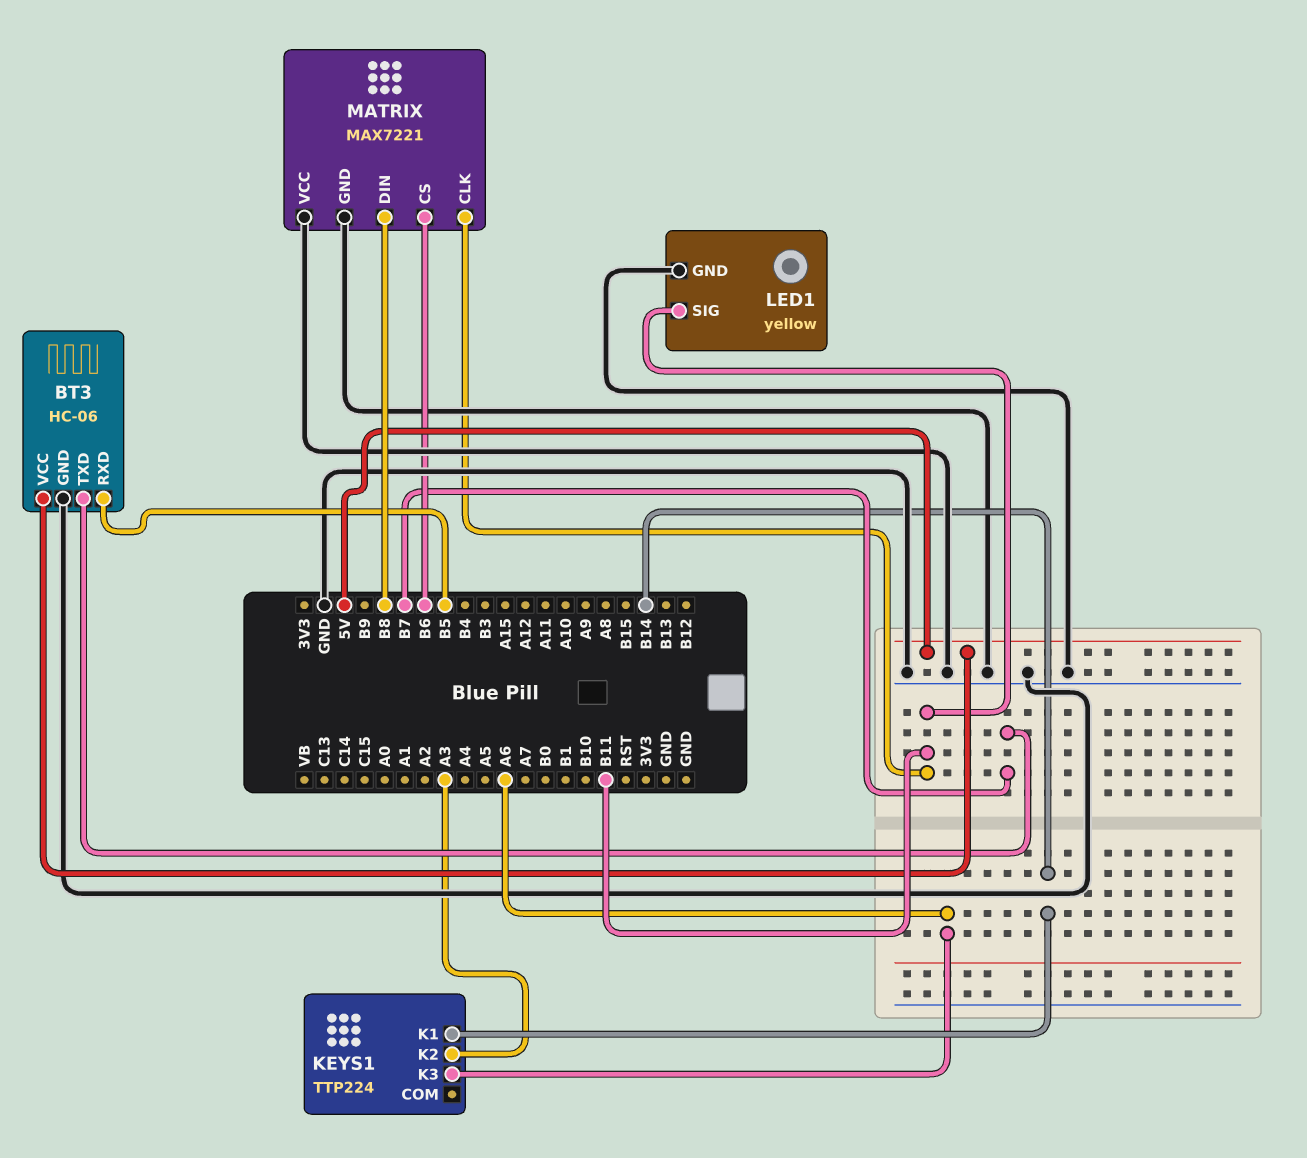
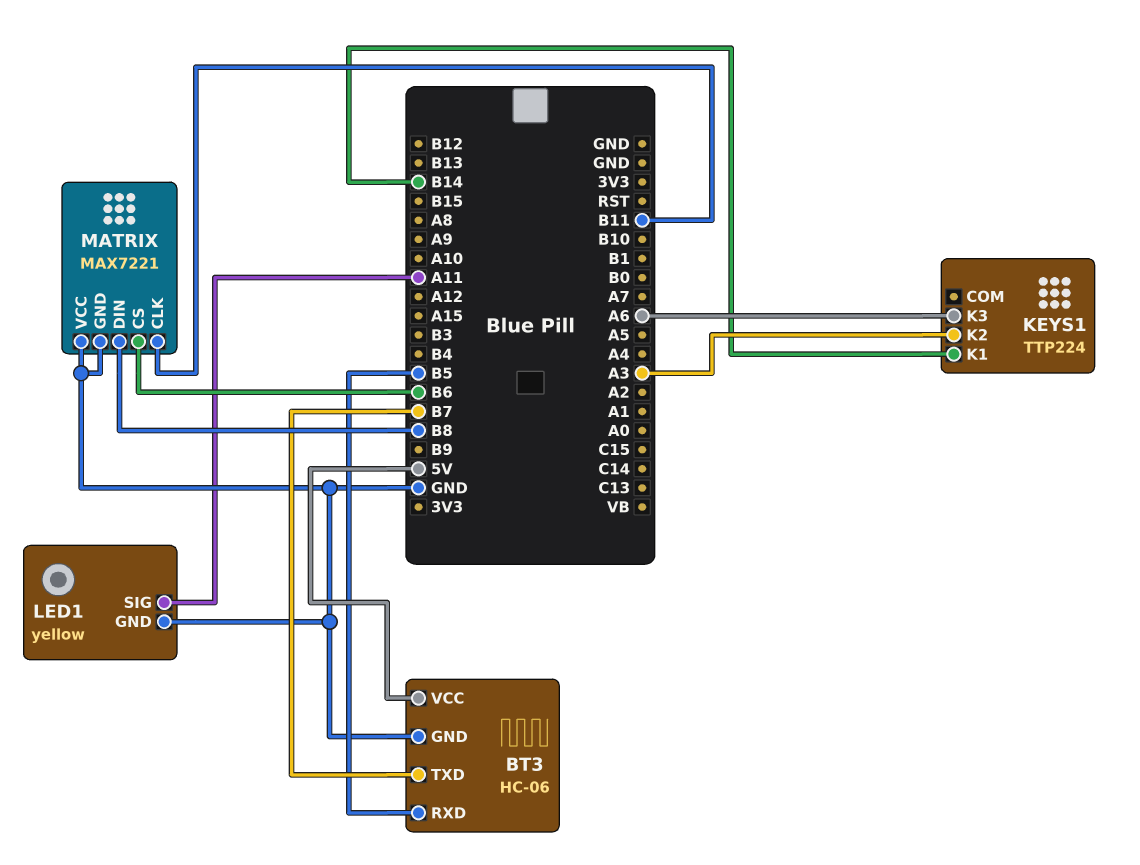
LED1 pin SIG: B11 -> A11

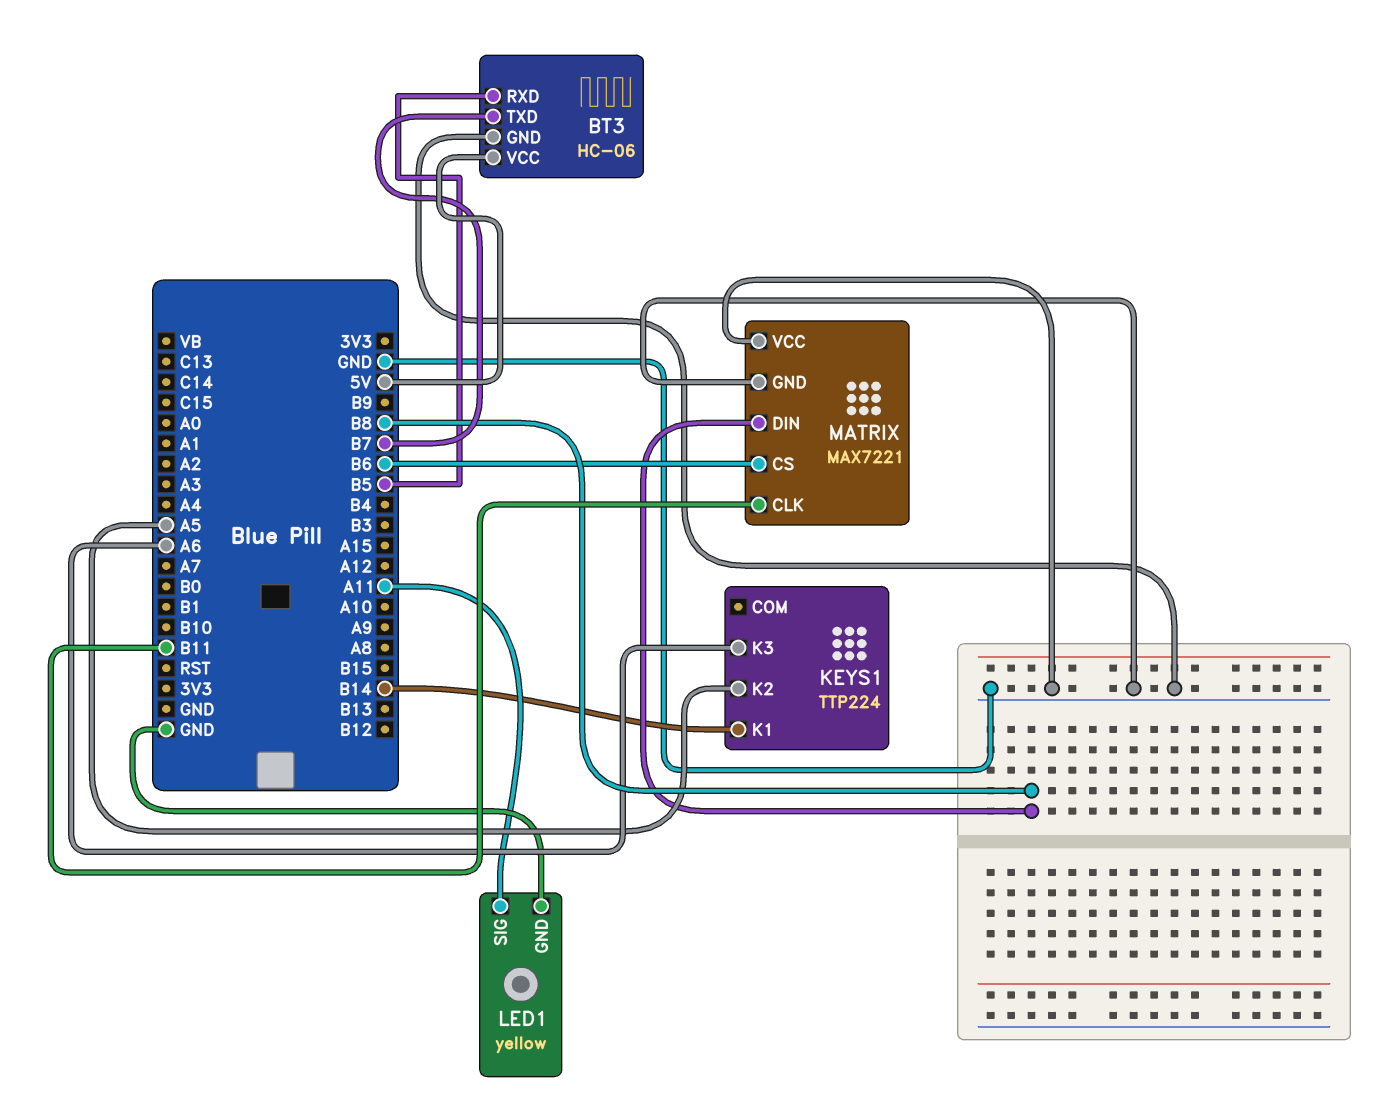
KEYS1 pin K2: A3 -> A5

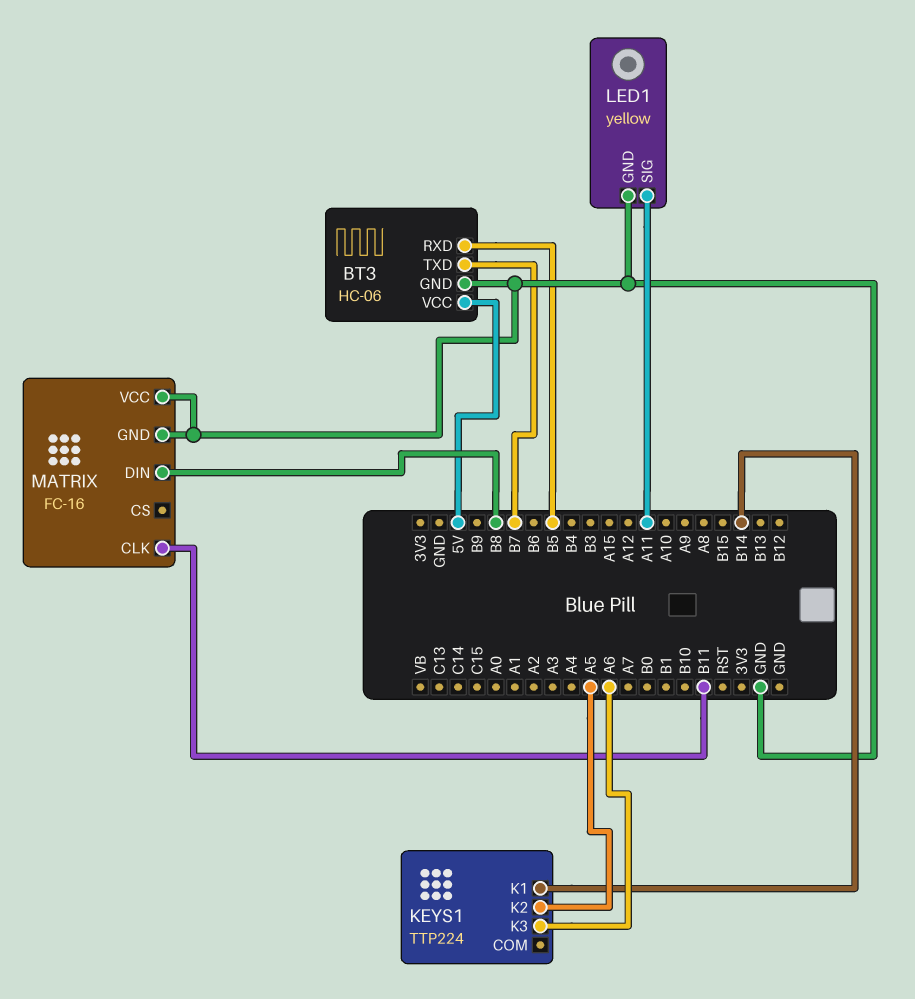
MATRIX: MAX7221 -> FC-16
MATRIX pin CS: B6 -> none

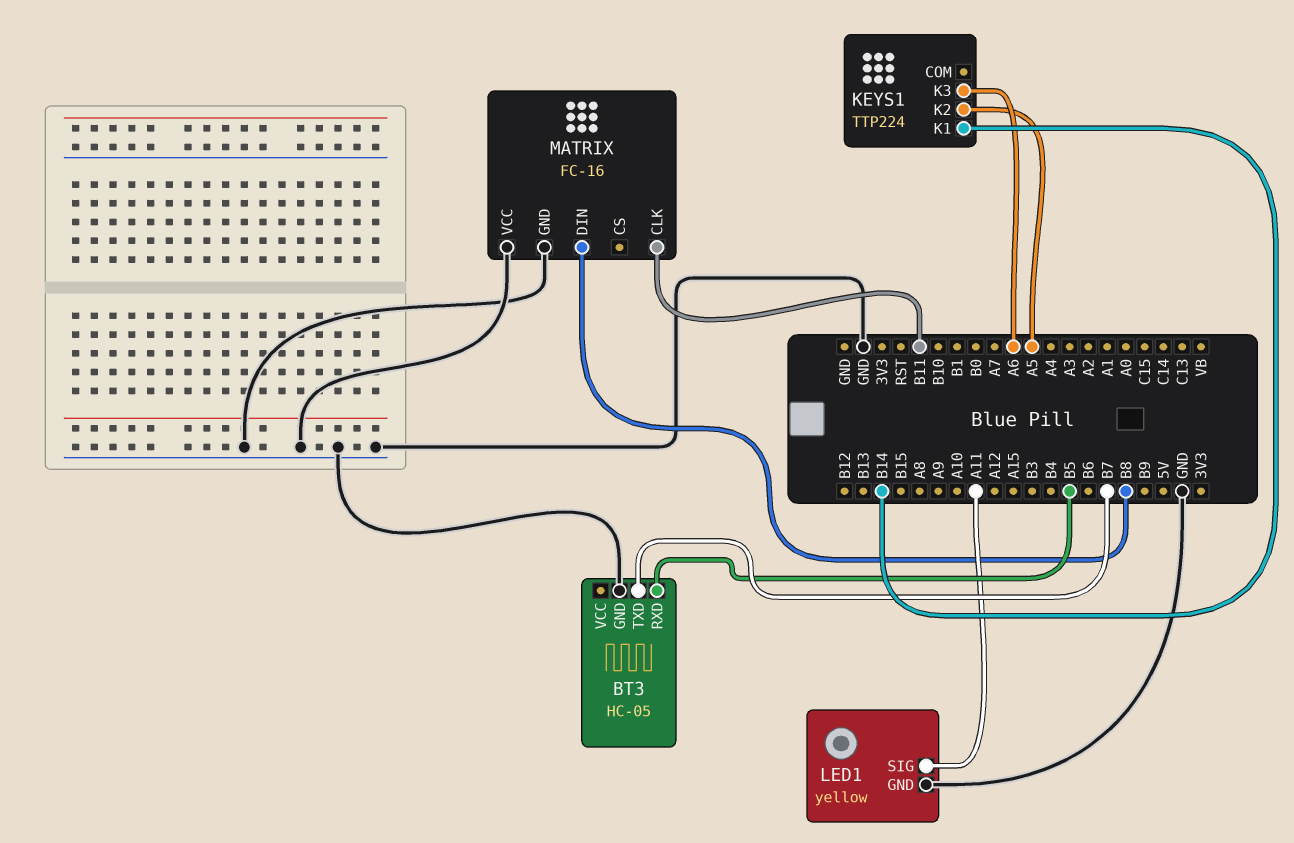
BT3: HC-06 -> HC-05
BT3 pin VCC: 5V -> none

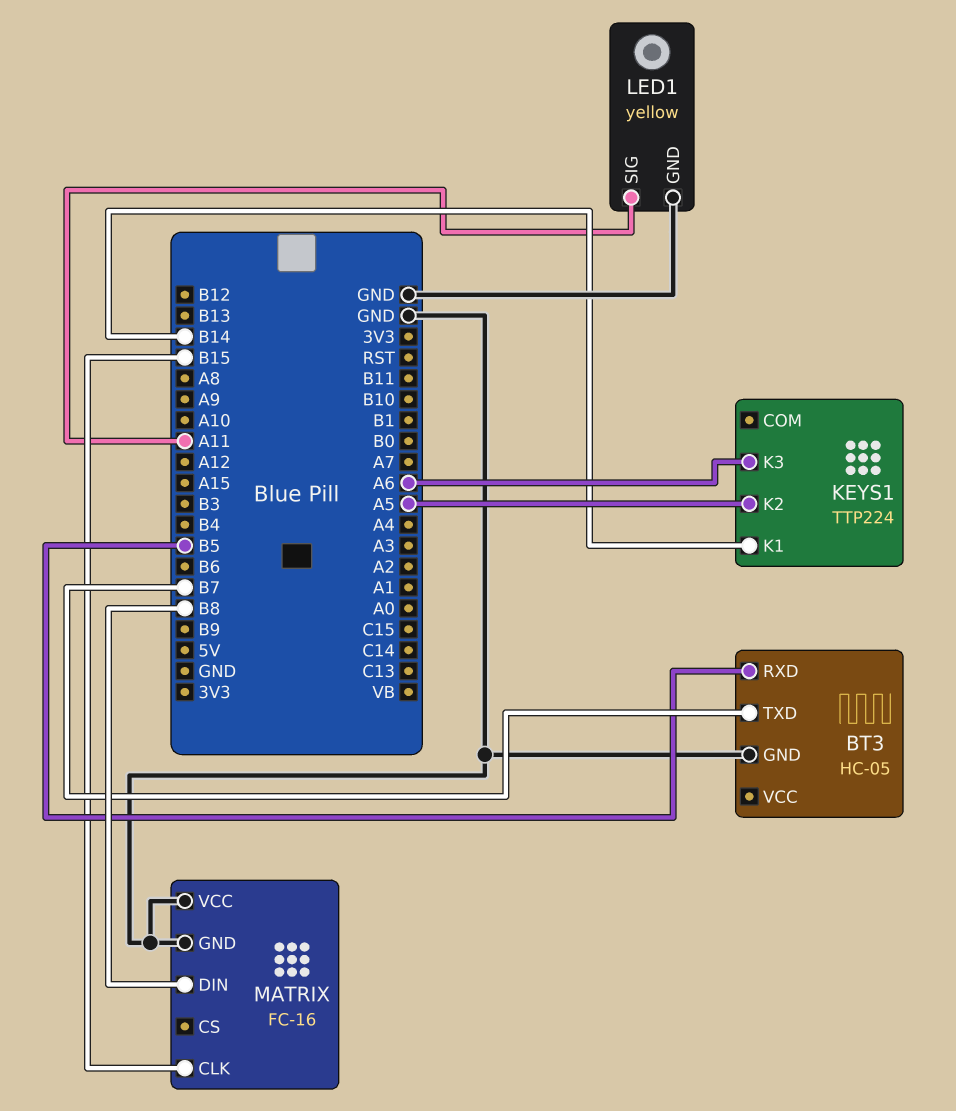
MATRIX pin CLK: B11 -> B15

